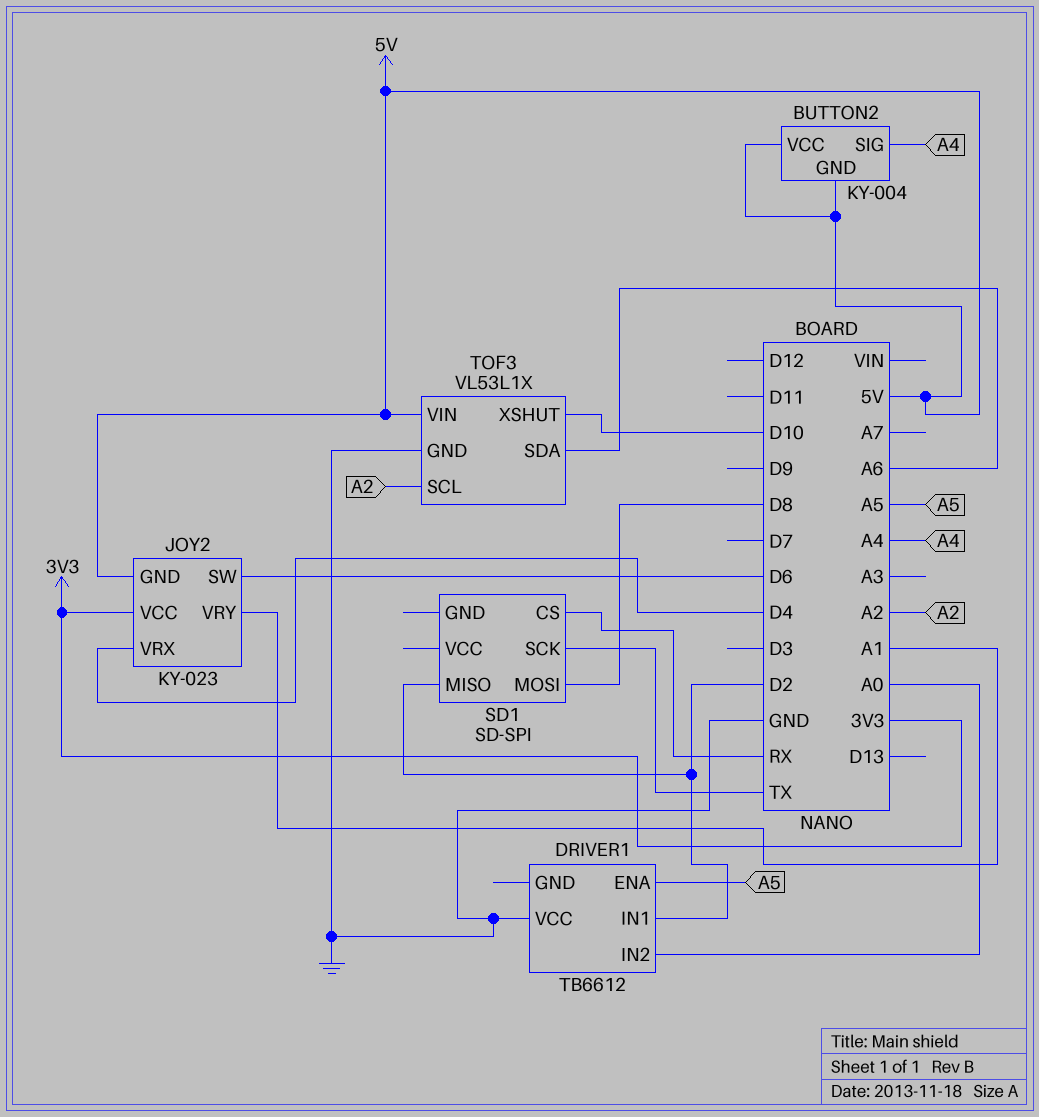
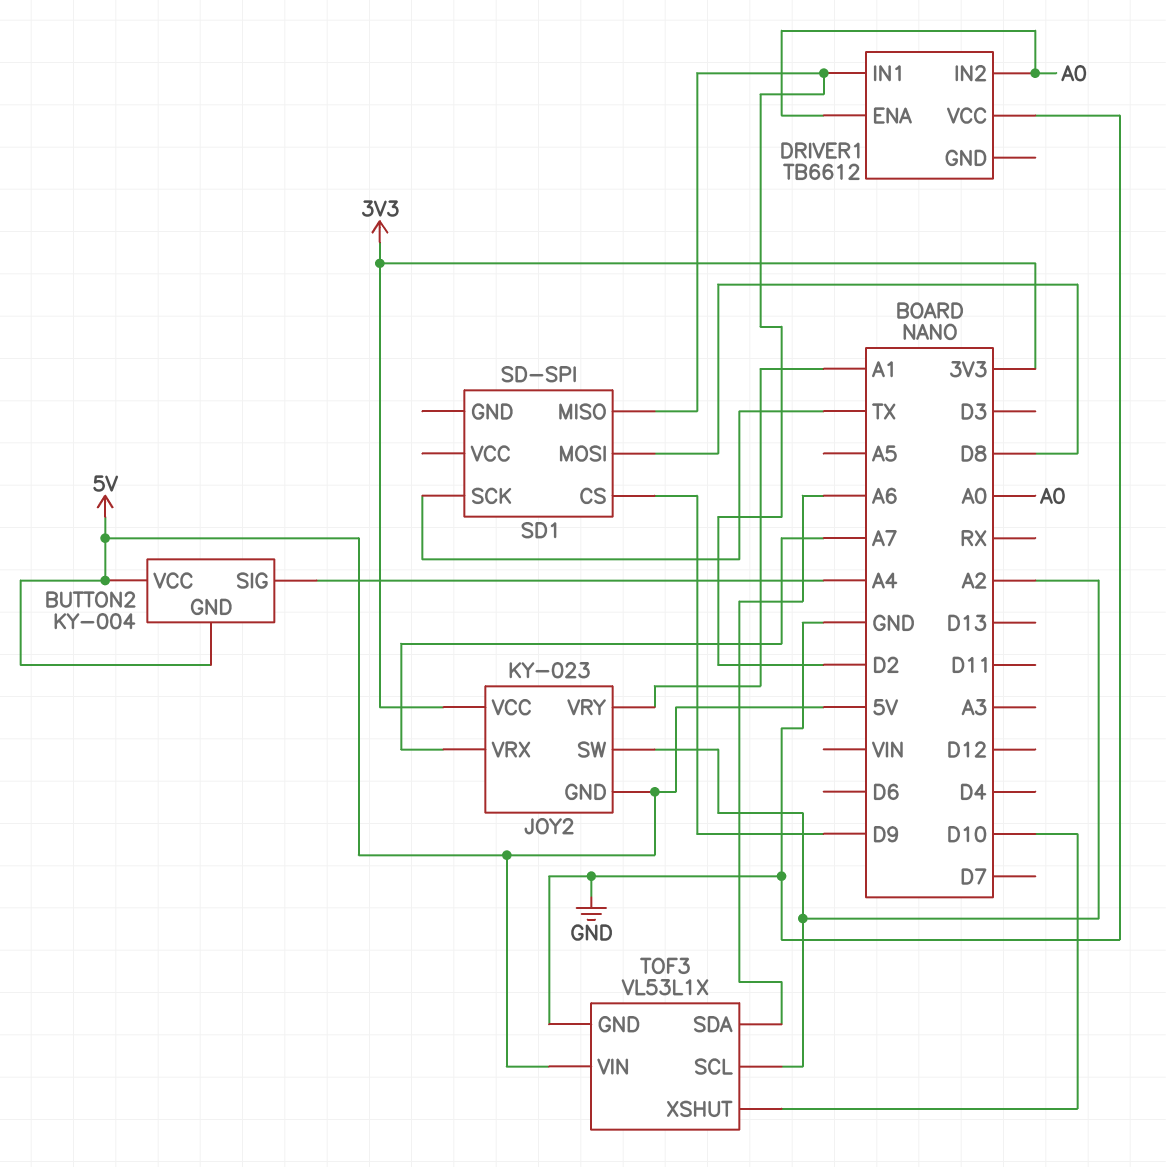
DRIVER1 pin ENA: A5 -> A0
JOY2 pin SW: D6 -> A2
JOY2 pin VRX: D4 -> A7
SD1 pin CS: RX -> D9

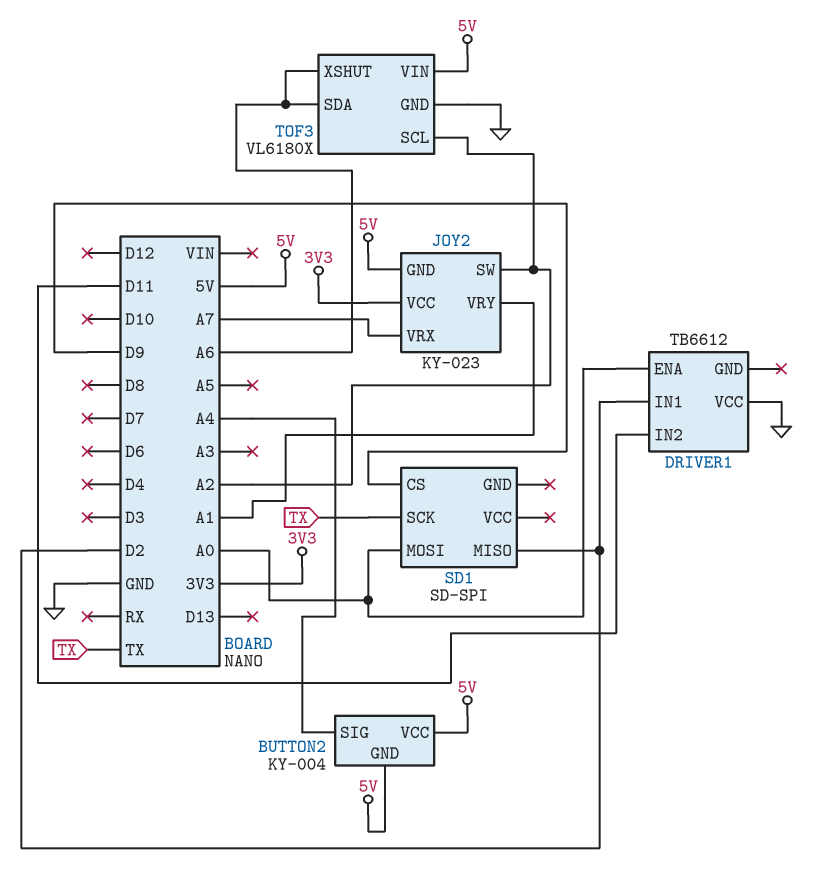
DRIVER1 pin IN2: A0 -> D11
SD1 pin MOSI: D8 -> A0
TOF3: VL53L1X -> VL6180X
TOF3 pin XSHUT: D10 -> A6

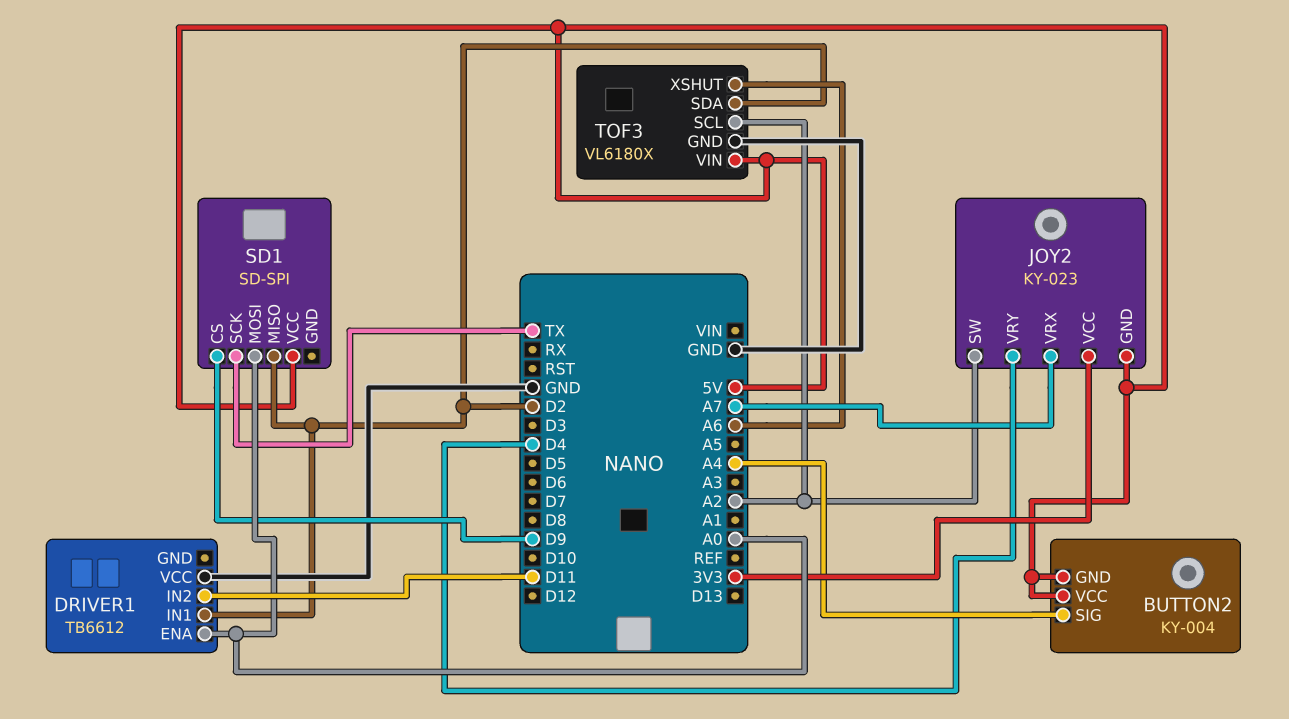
JOY2 pin VRY: A1 -> D4
SD1 pin VCC: none -> 5V
TOF3 pin SDA: A6 -> D2

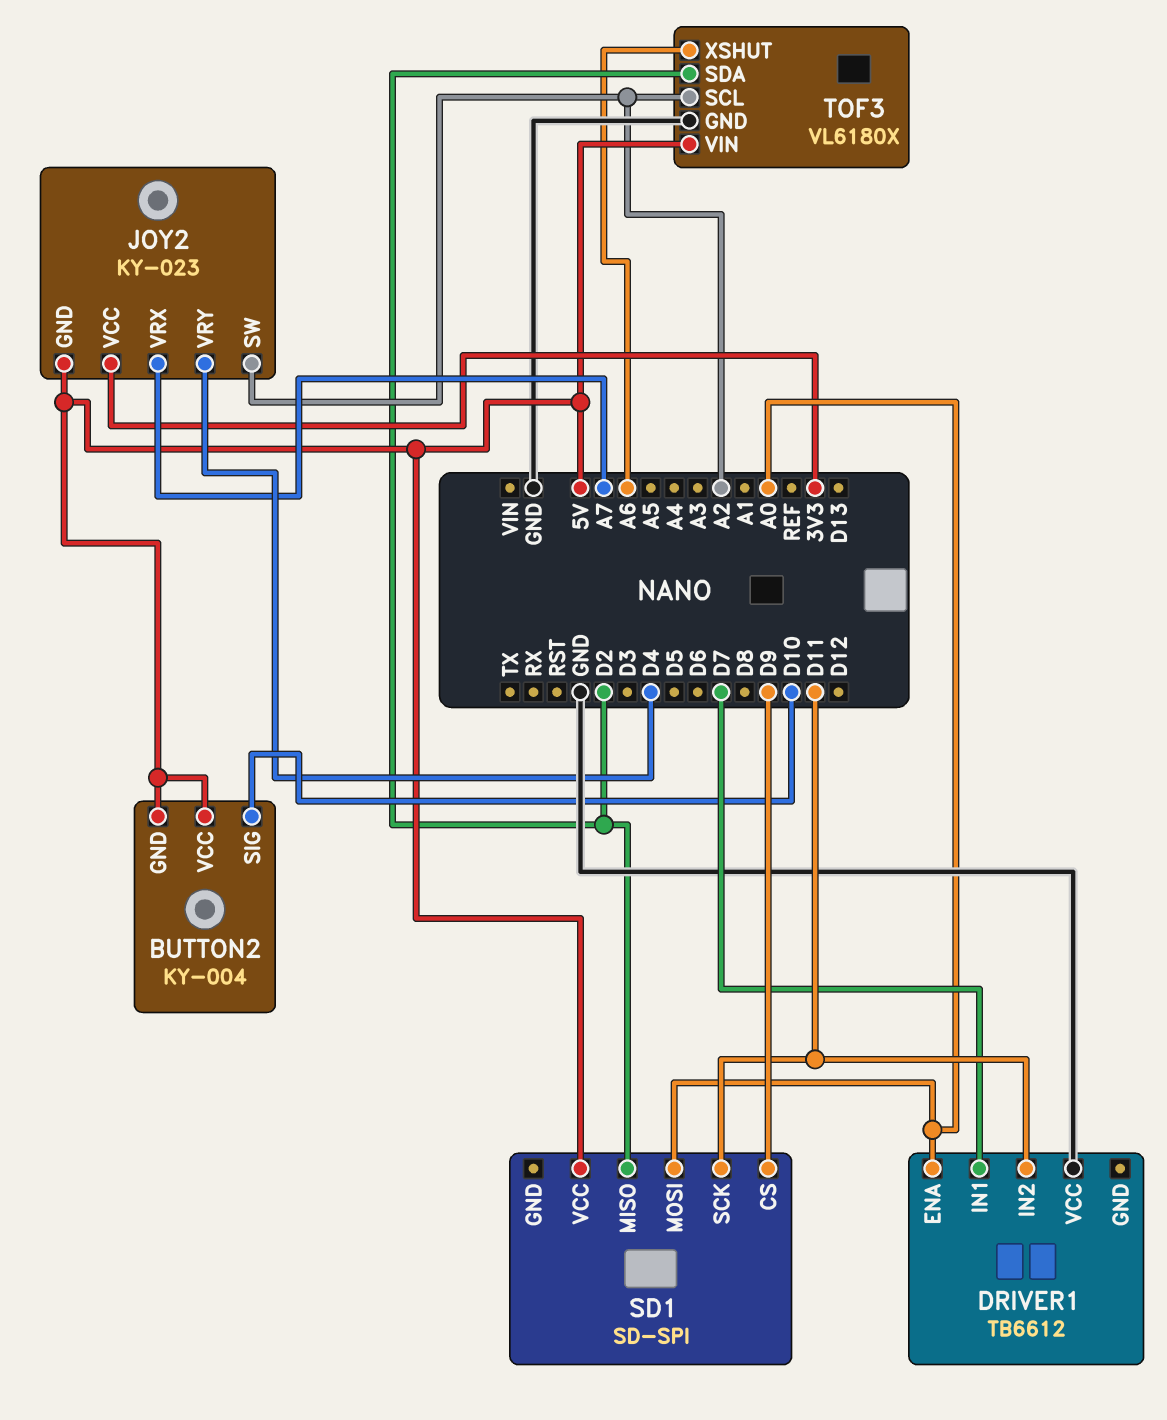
BUTTON2 pin SIG: A4 -> D10
DRIVER1 pin IN1: D2 -> D7
SD1 pin SCK: TX -> D11

